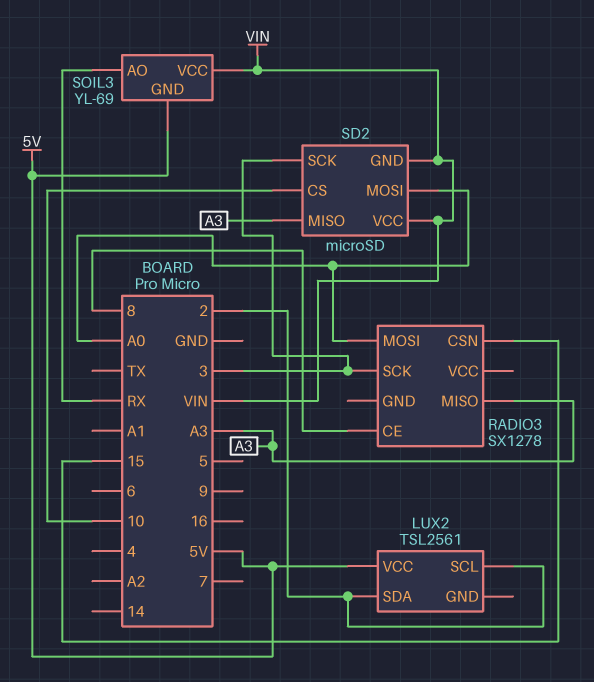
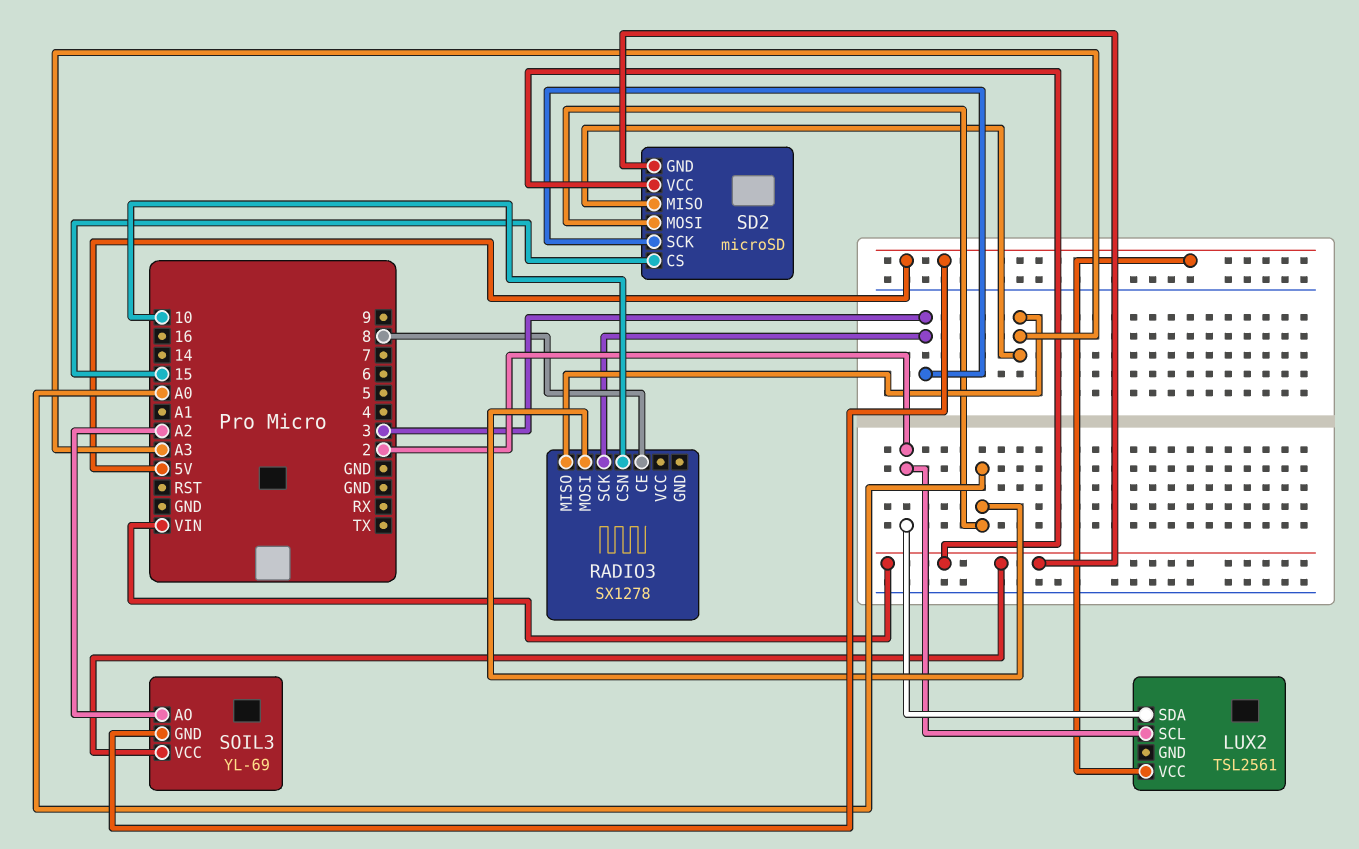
RADIO3 pin CSN: 15 -> 10
SD2 pin CS: 10 -> 15
SOIL3 pin AO: RX -> A2

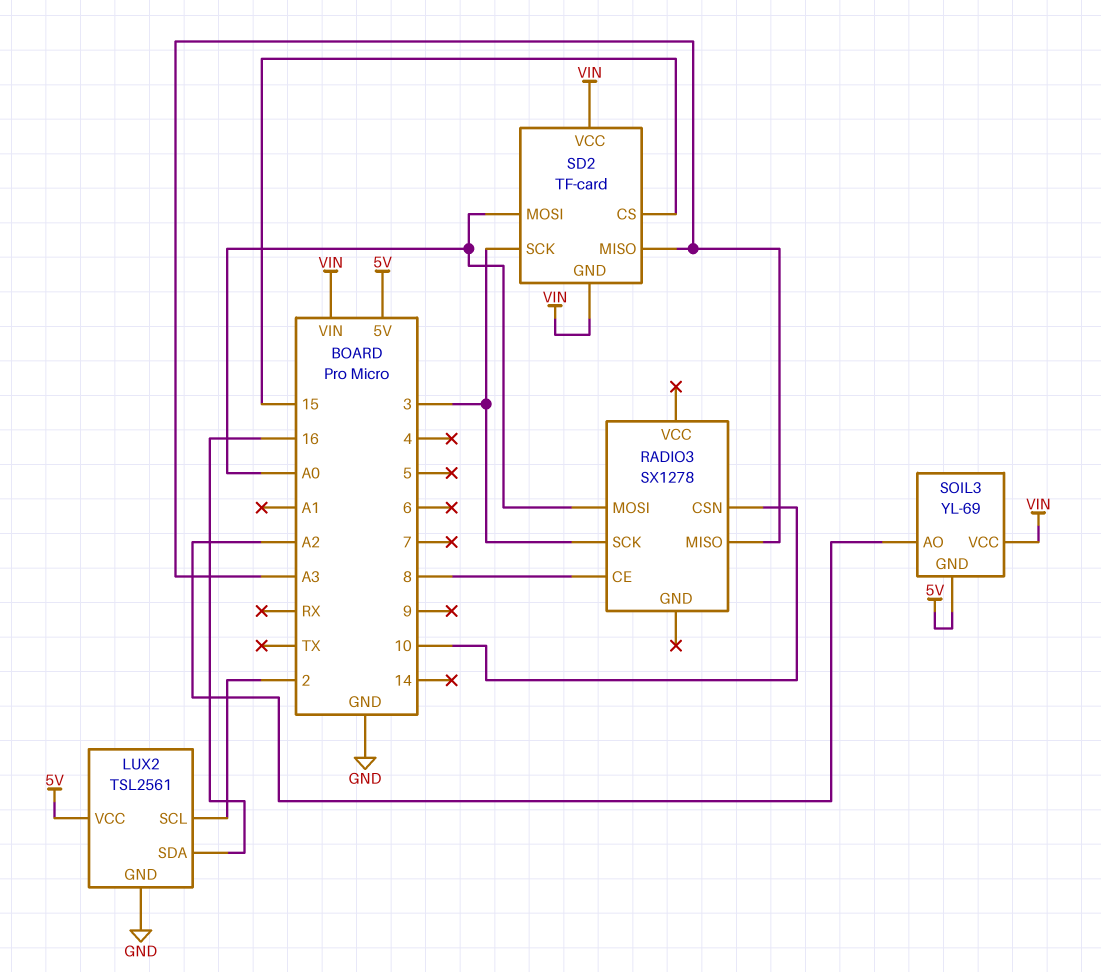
LUX2 pin GND: none -> GND
LUX2 pin SDA: 2 -> 16
SD2: microSD -> TF-card

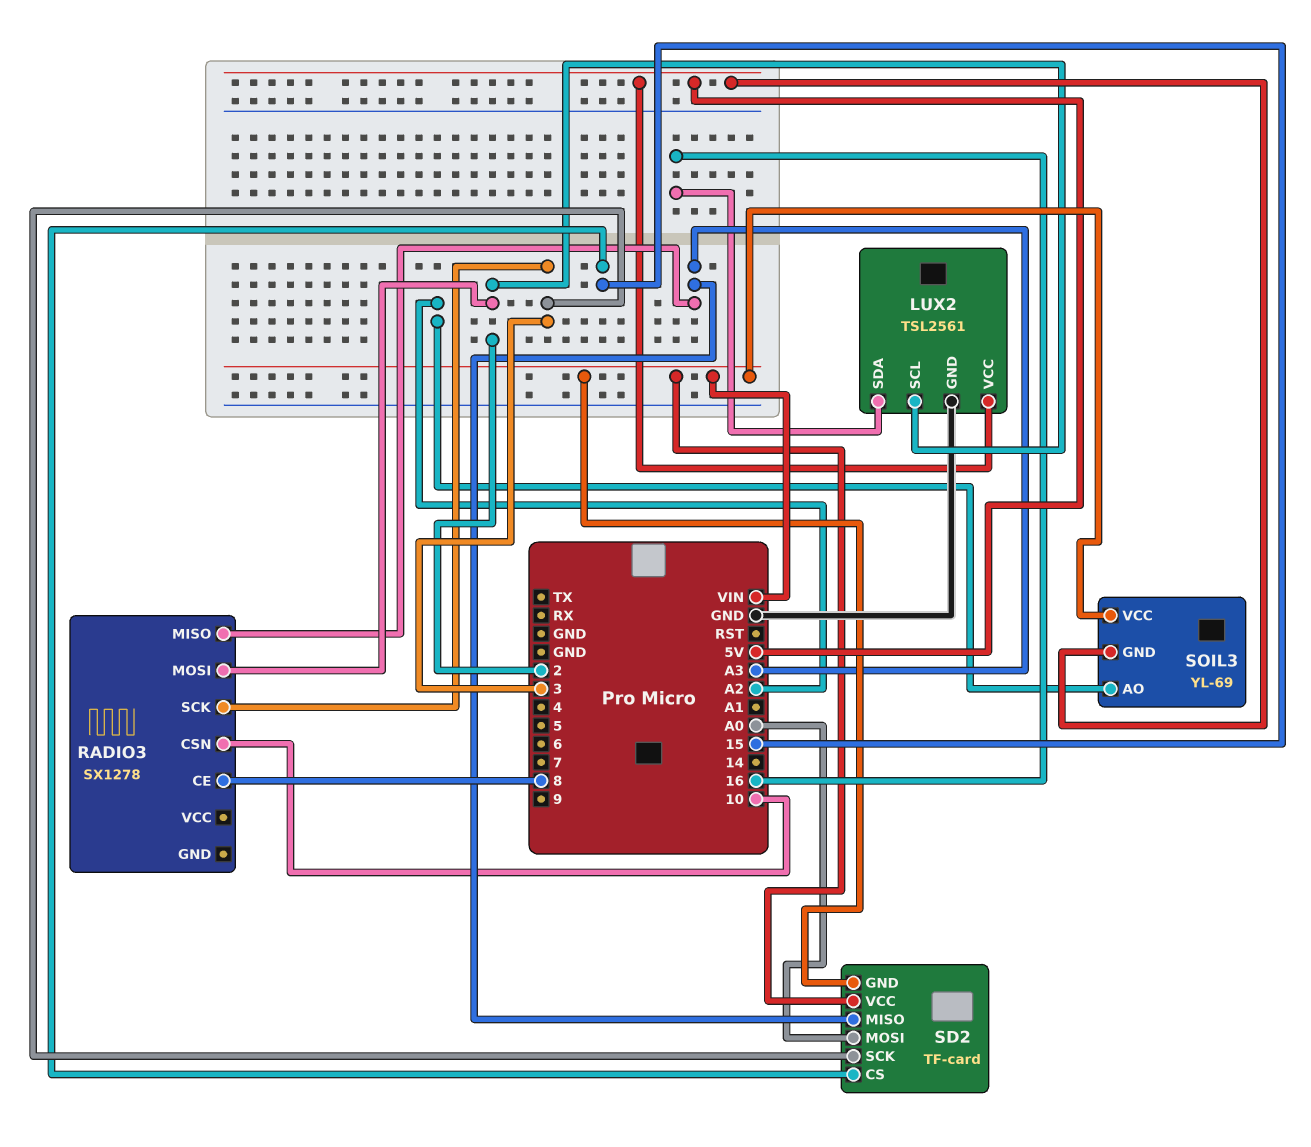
RADIO3 pin MOSI: A0 -> 2

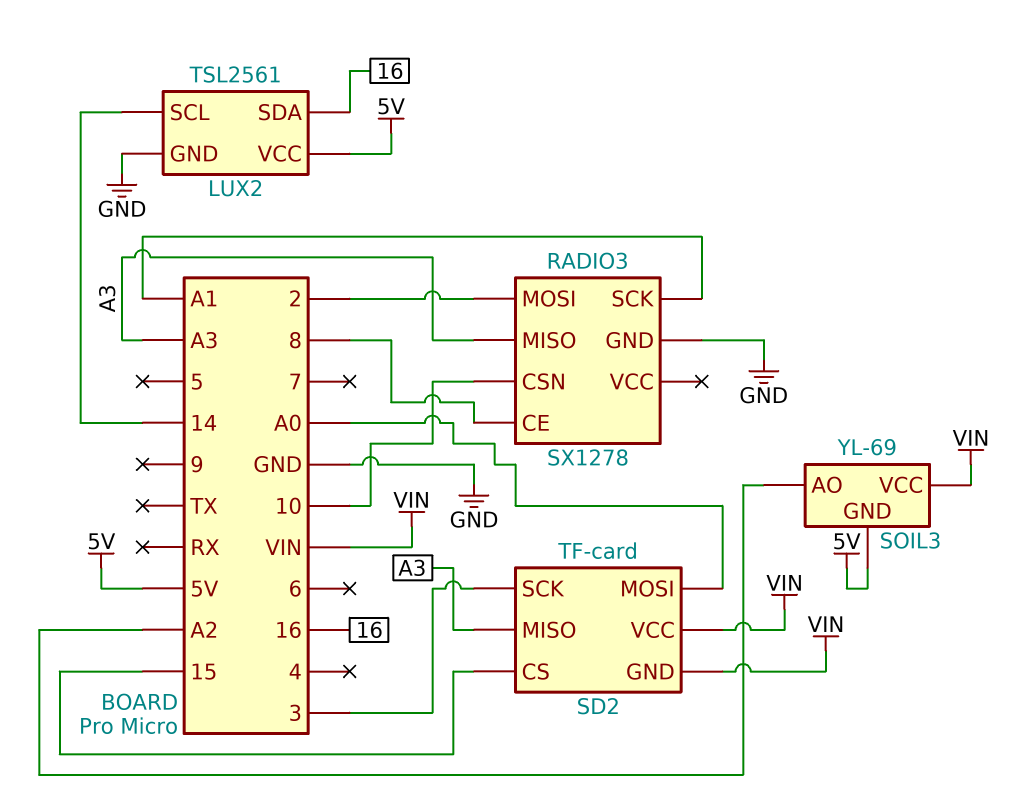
LUX2 pin SCL: 2 -> 14
RADIO3 pin GND: none -> GND
RADIO3 pin SCK: 3 -> A1

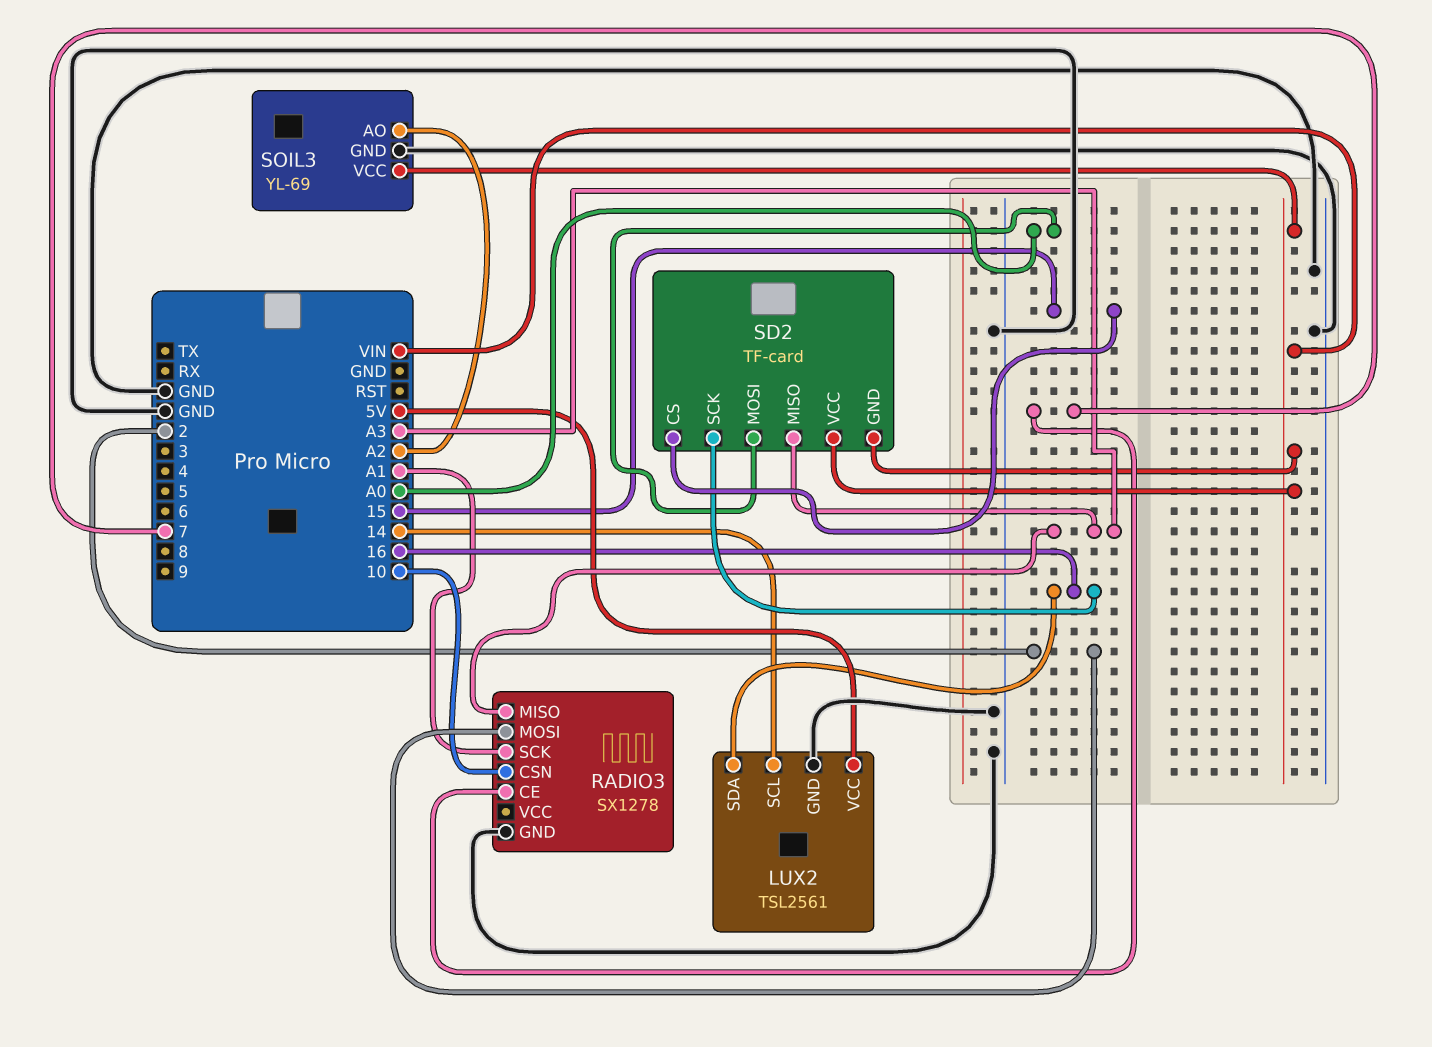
RADIO3 pin CE: 8 -> 7
SD2 pin SCK: 3 -> 16
SOIL3 pin GND: 5V -> GND

